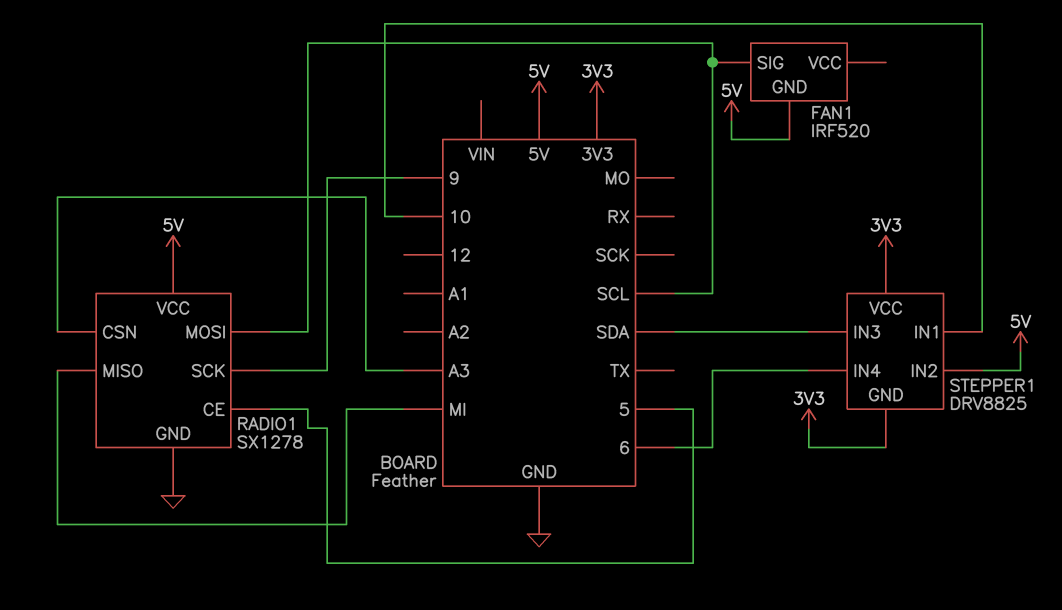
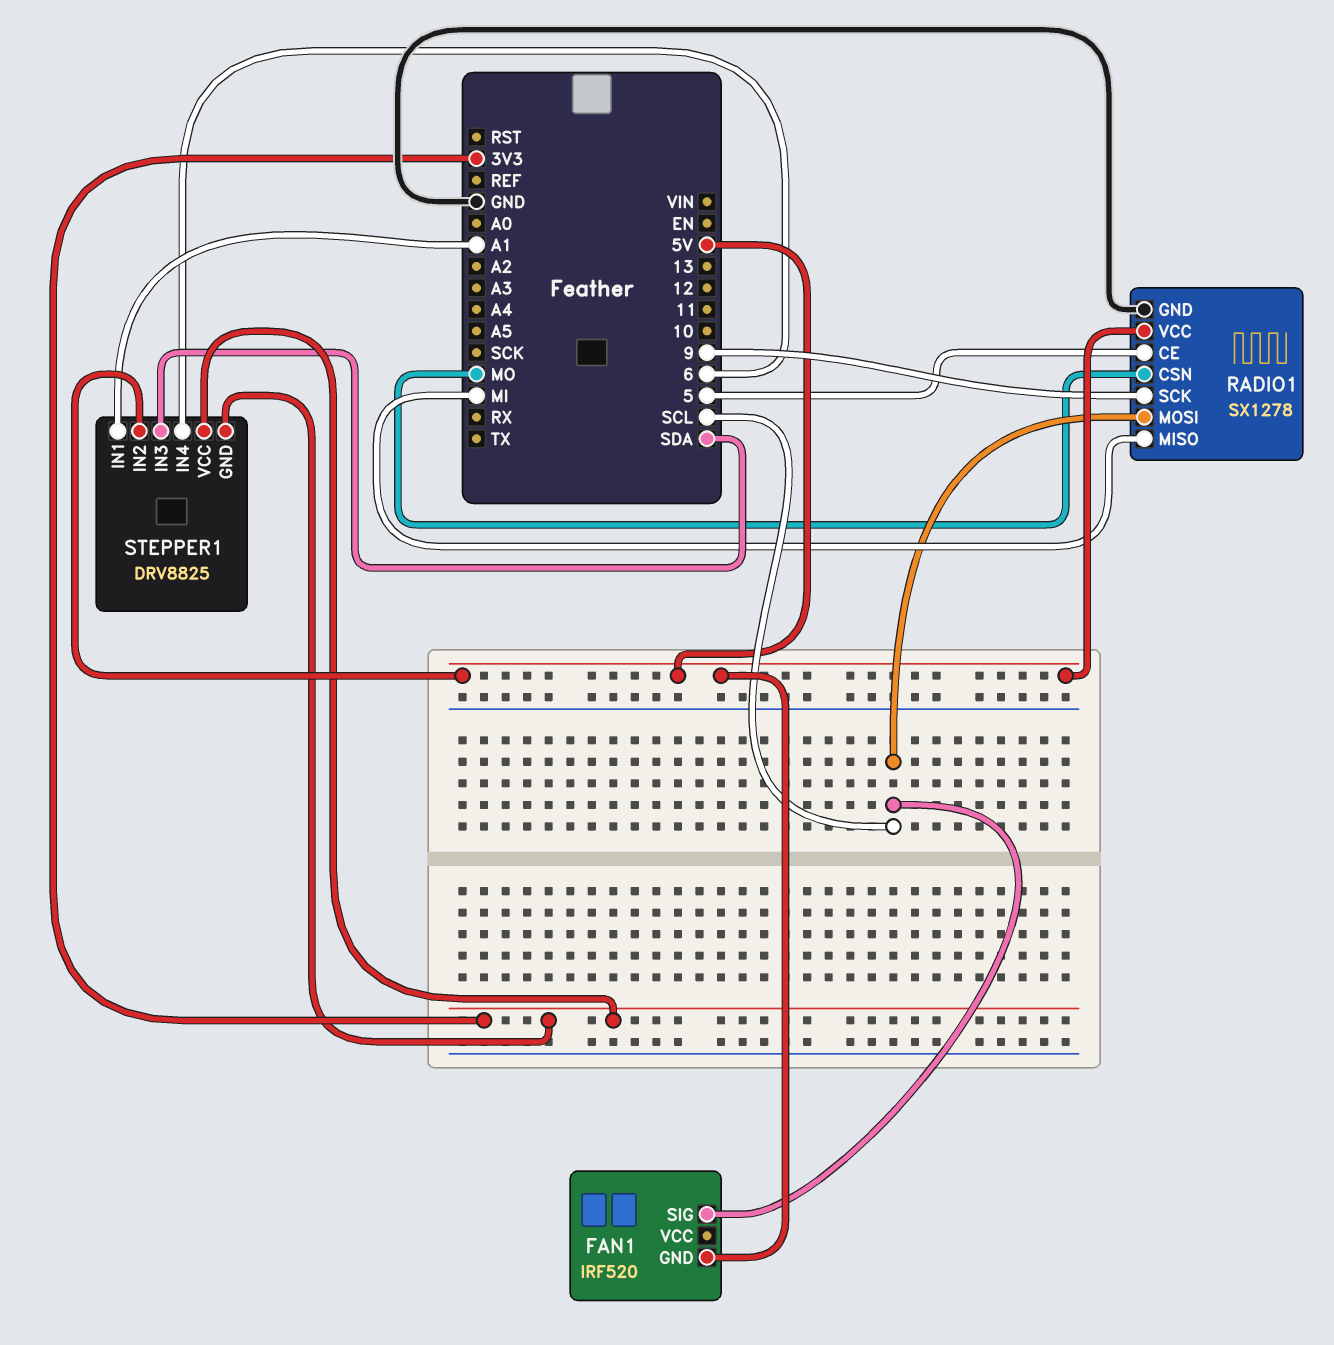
RADIO1 pin CSN: A3 -> MO
STEPPER1 pin IN1: 10 -> A1

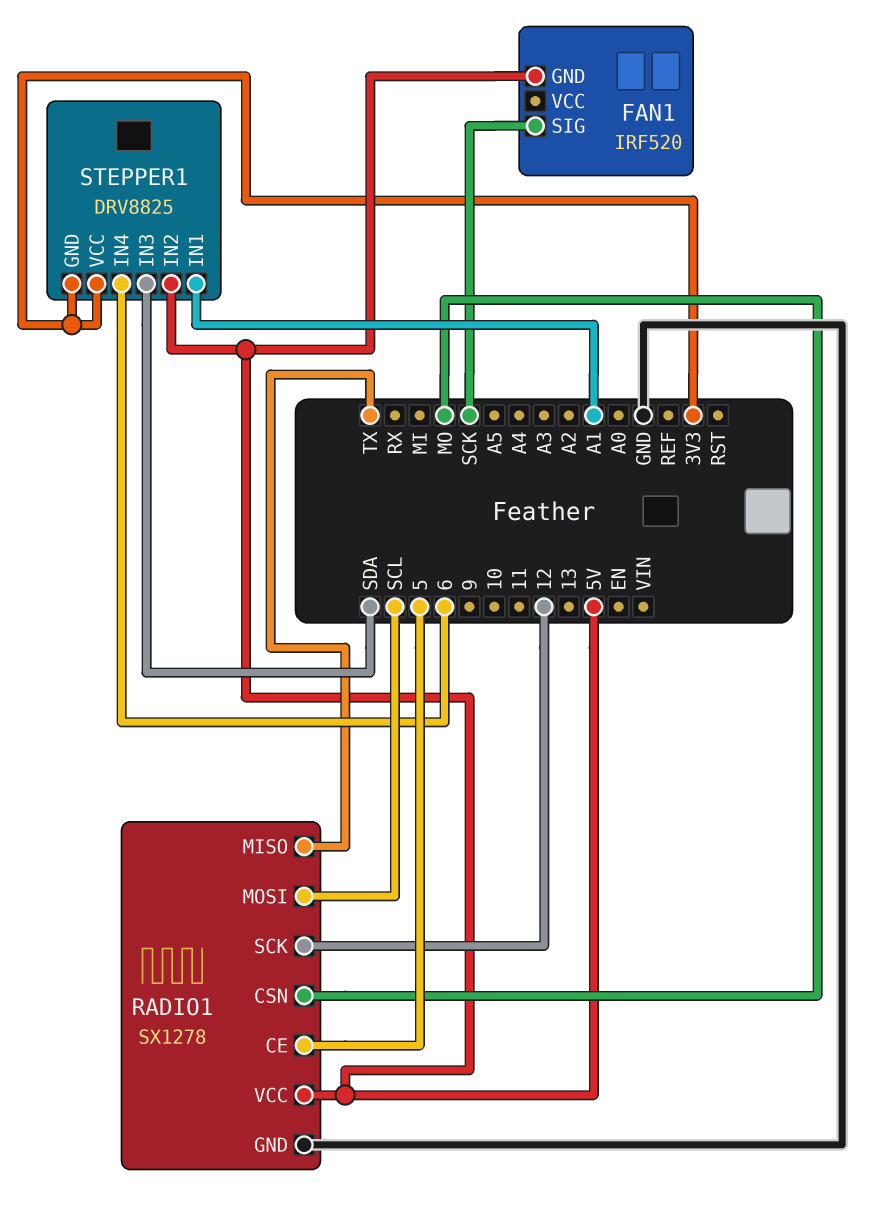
FAN1 pin SIG: SCL -> SCK
RADIO1 pin MISO: MI -> TX
RADIO1 pin SCK: 9 -> 12

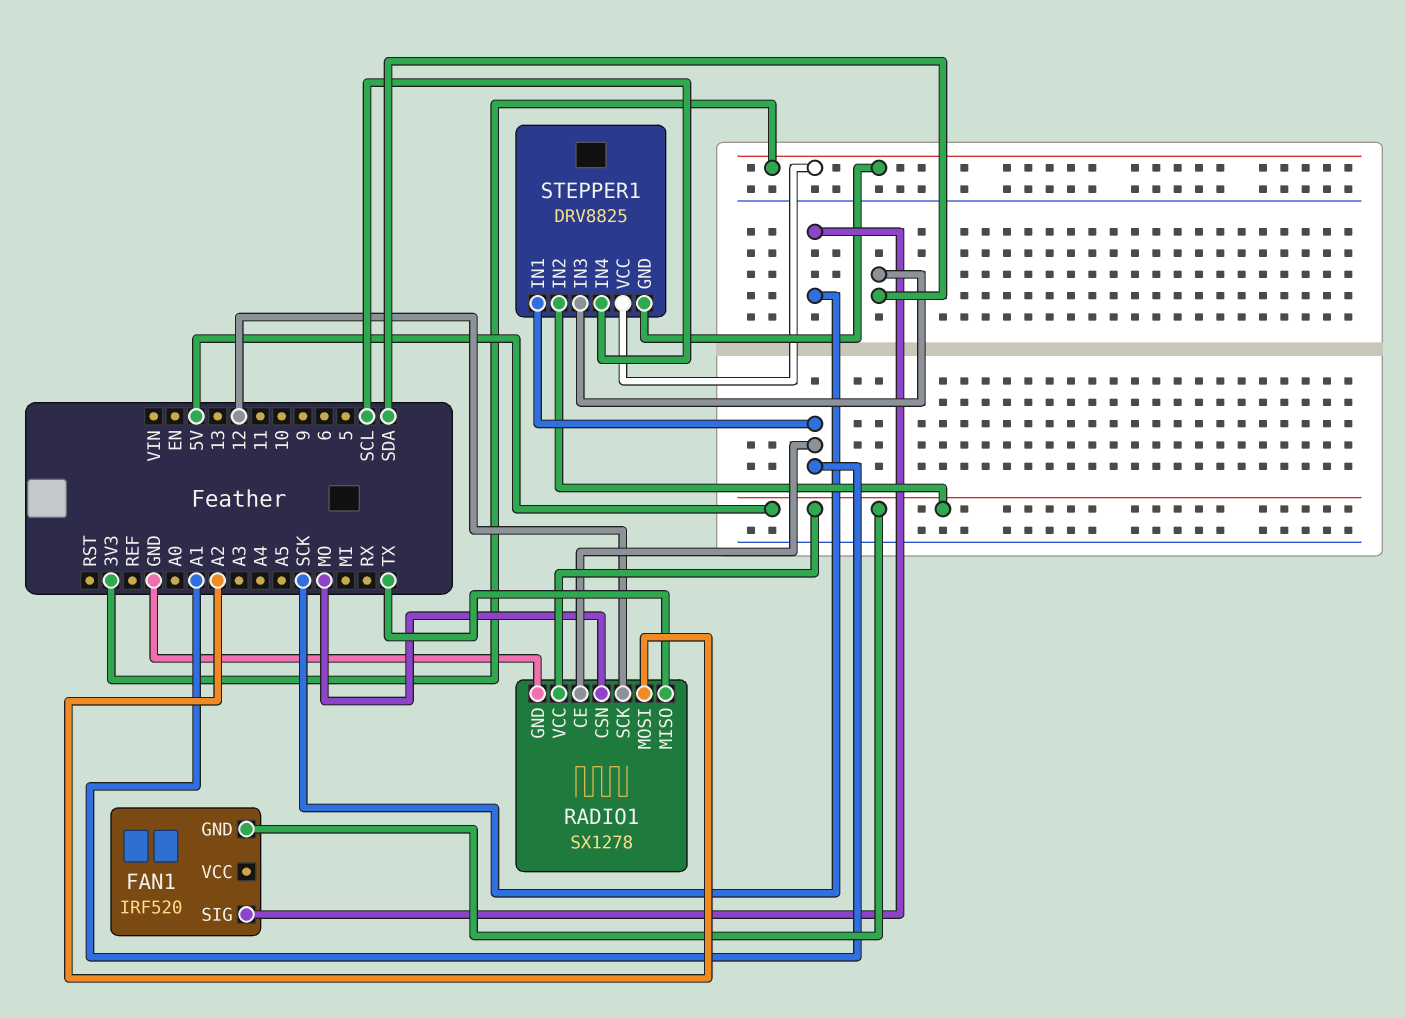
RADIO1 pin CE: 5 -> A1
RADIO1 pin MOSI: SCL -> A2
STEPPER1 pin IN4: 6 -> SCL

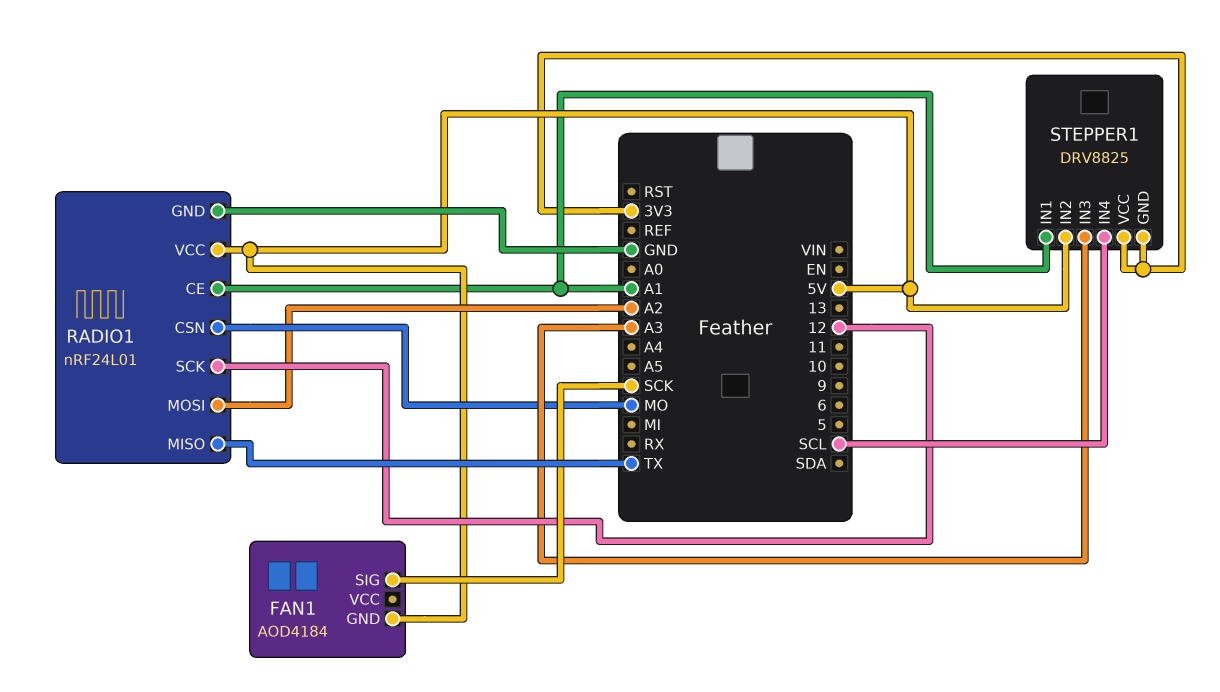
FAN1: IRF520 -> AOD4184
RADIO1: SX1278 -> nRF24L01
STEPPER1 pin IN3: SDA -> A3

